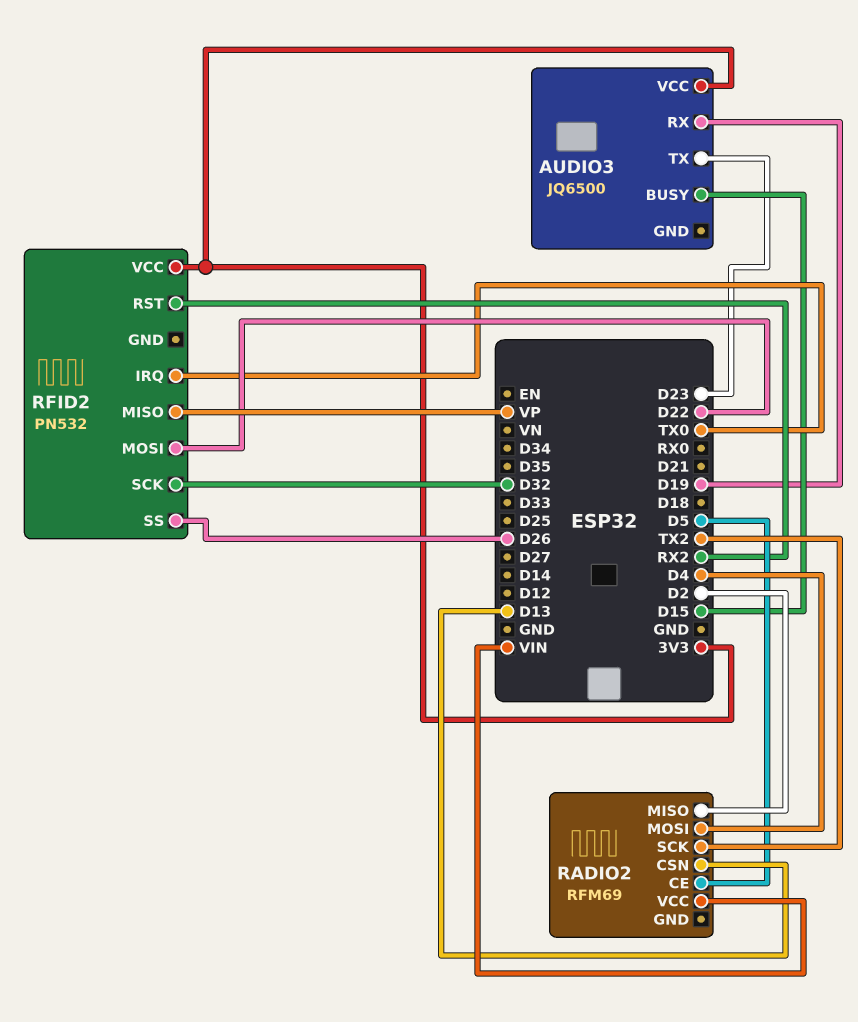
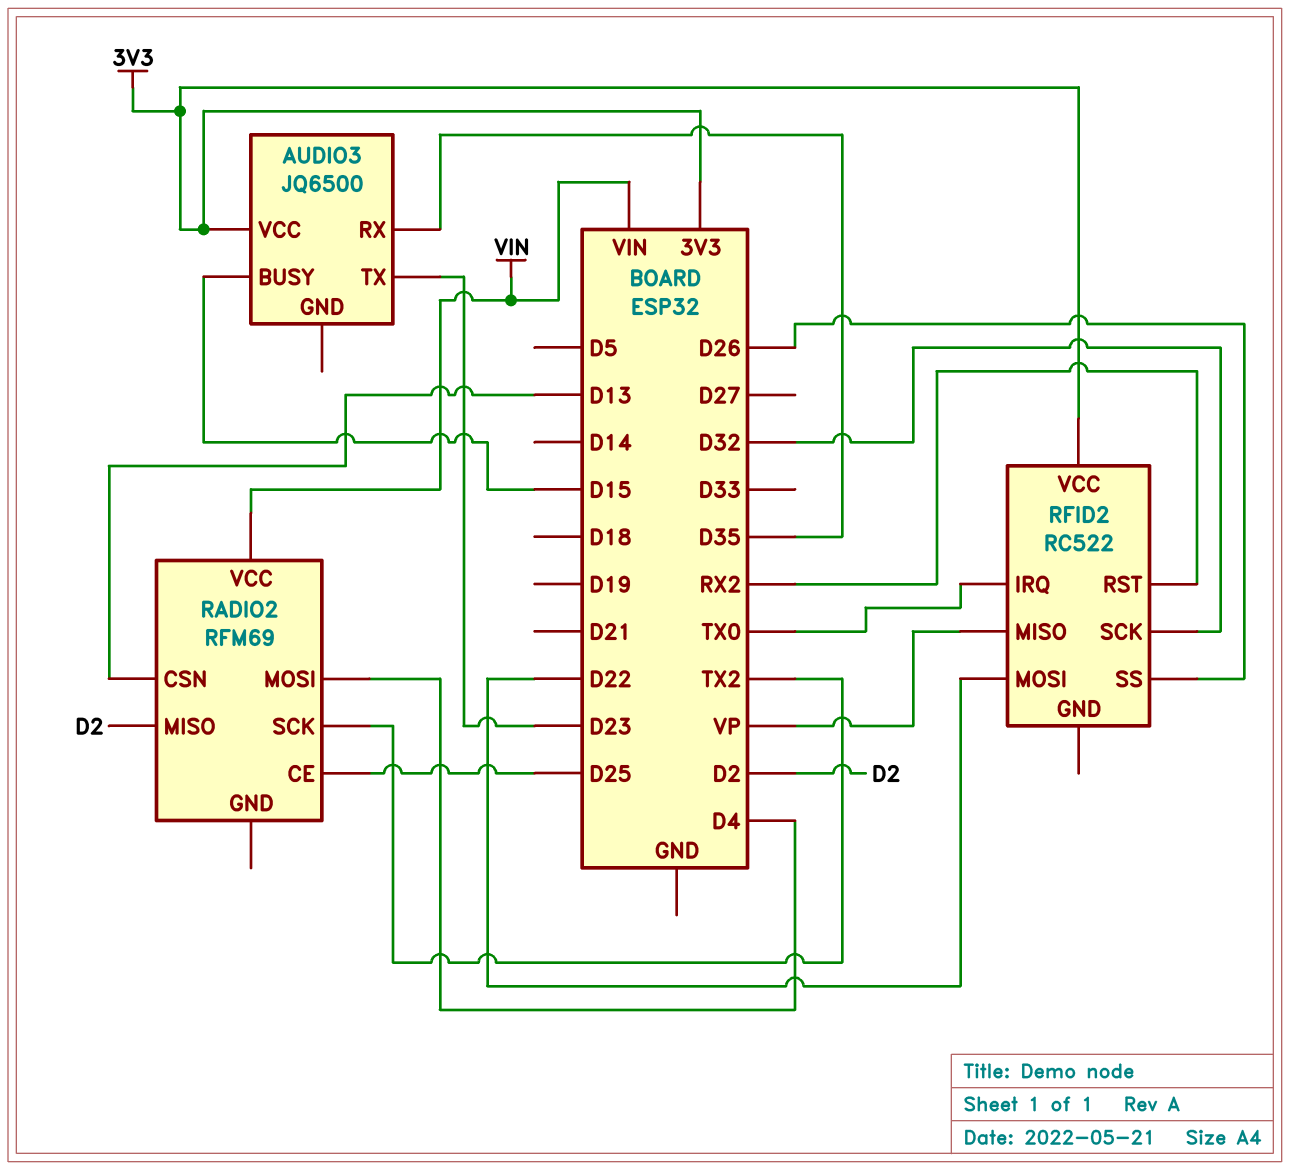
AUDIO3 pin RX: D19 -> D35
RADIO2 pin CE: D5 -> D25
RFID2: PN532 -> RC522

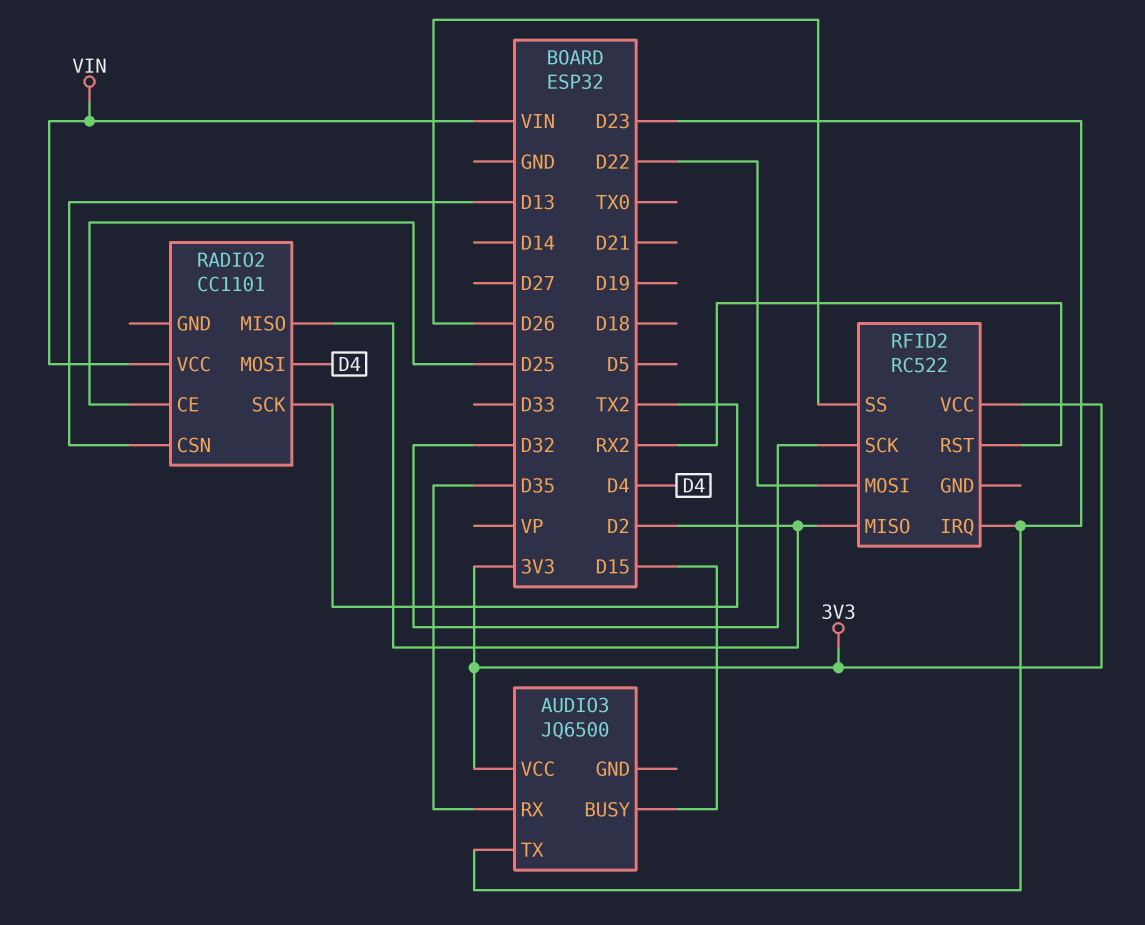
RADIO2: RFM69 -> CC1101
RFID2 pin IRQ: TX0 -> D23
RFID2 pin MISO: VP -> D2

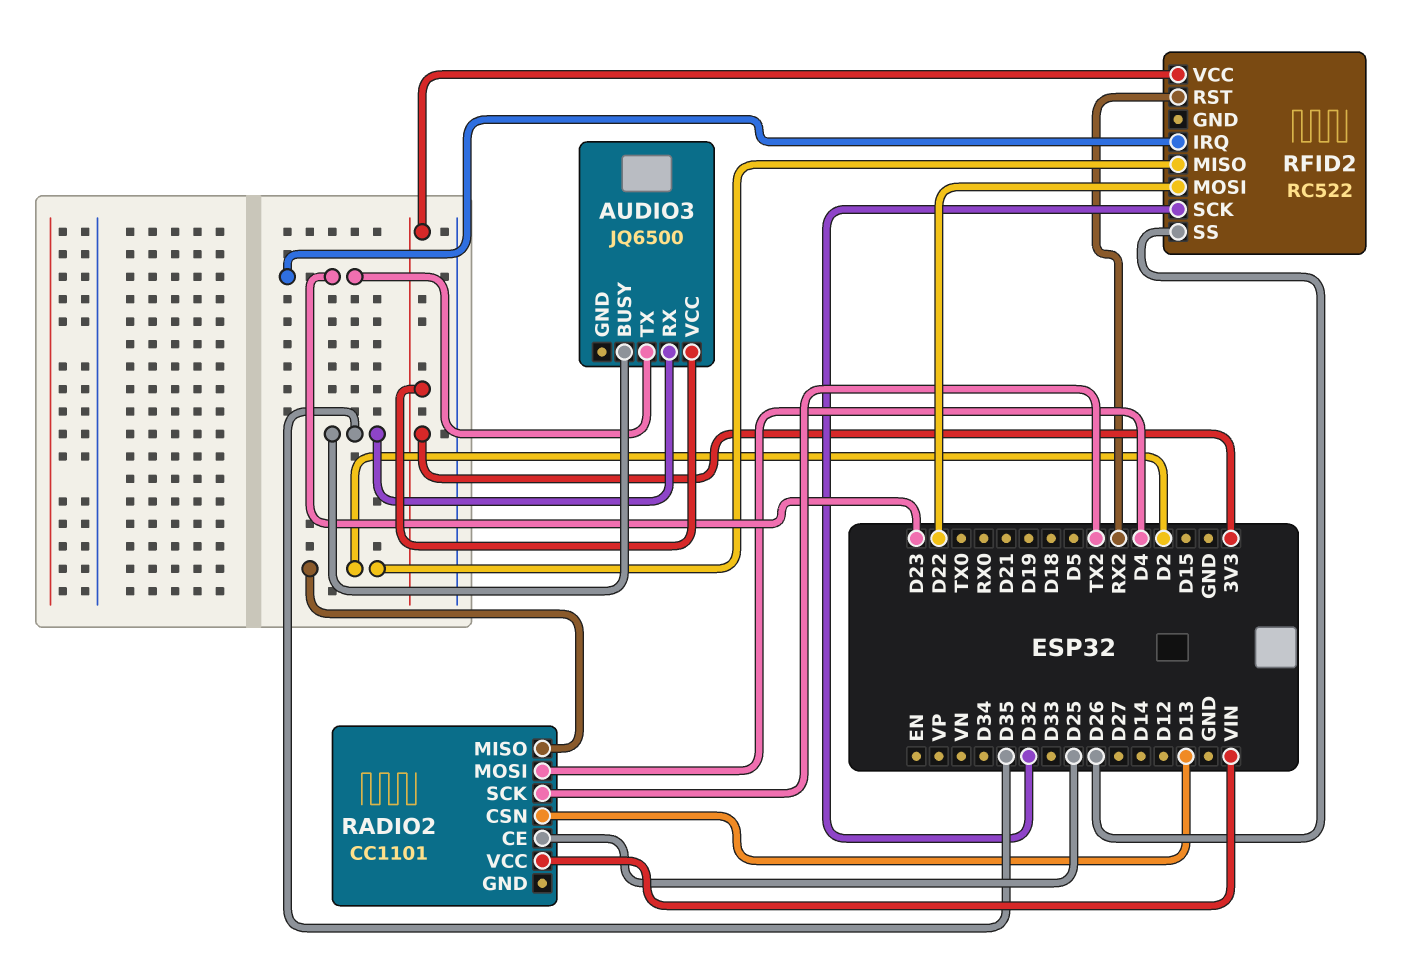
AUDIO3 pin BUSY: D15 -> D35

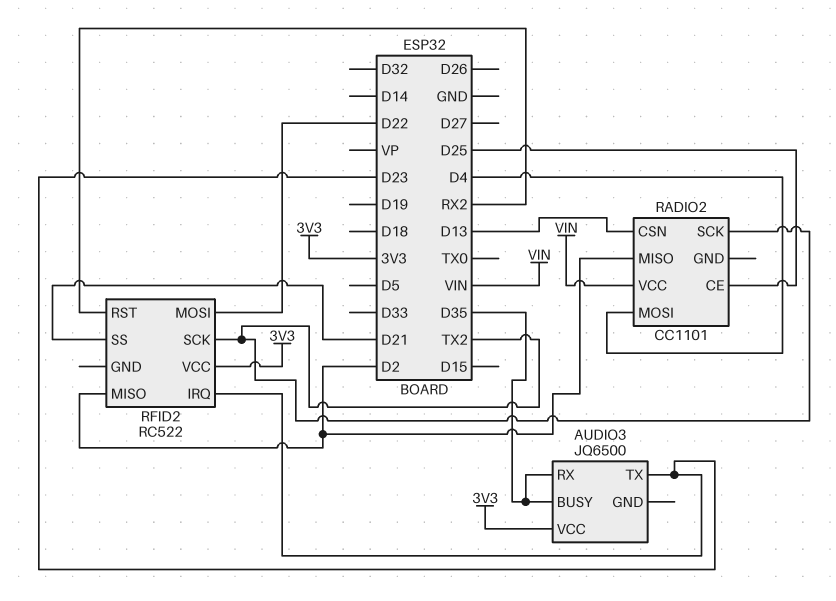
RFID2 pin SCK: D32 -> TX2
RFID2 pin SS: D26 -> D21

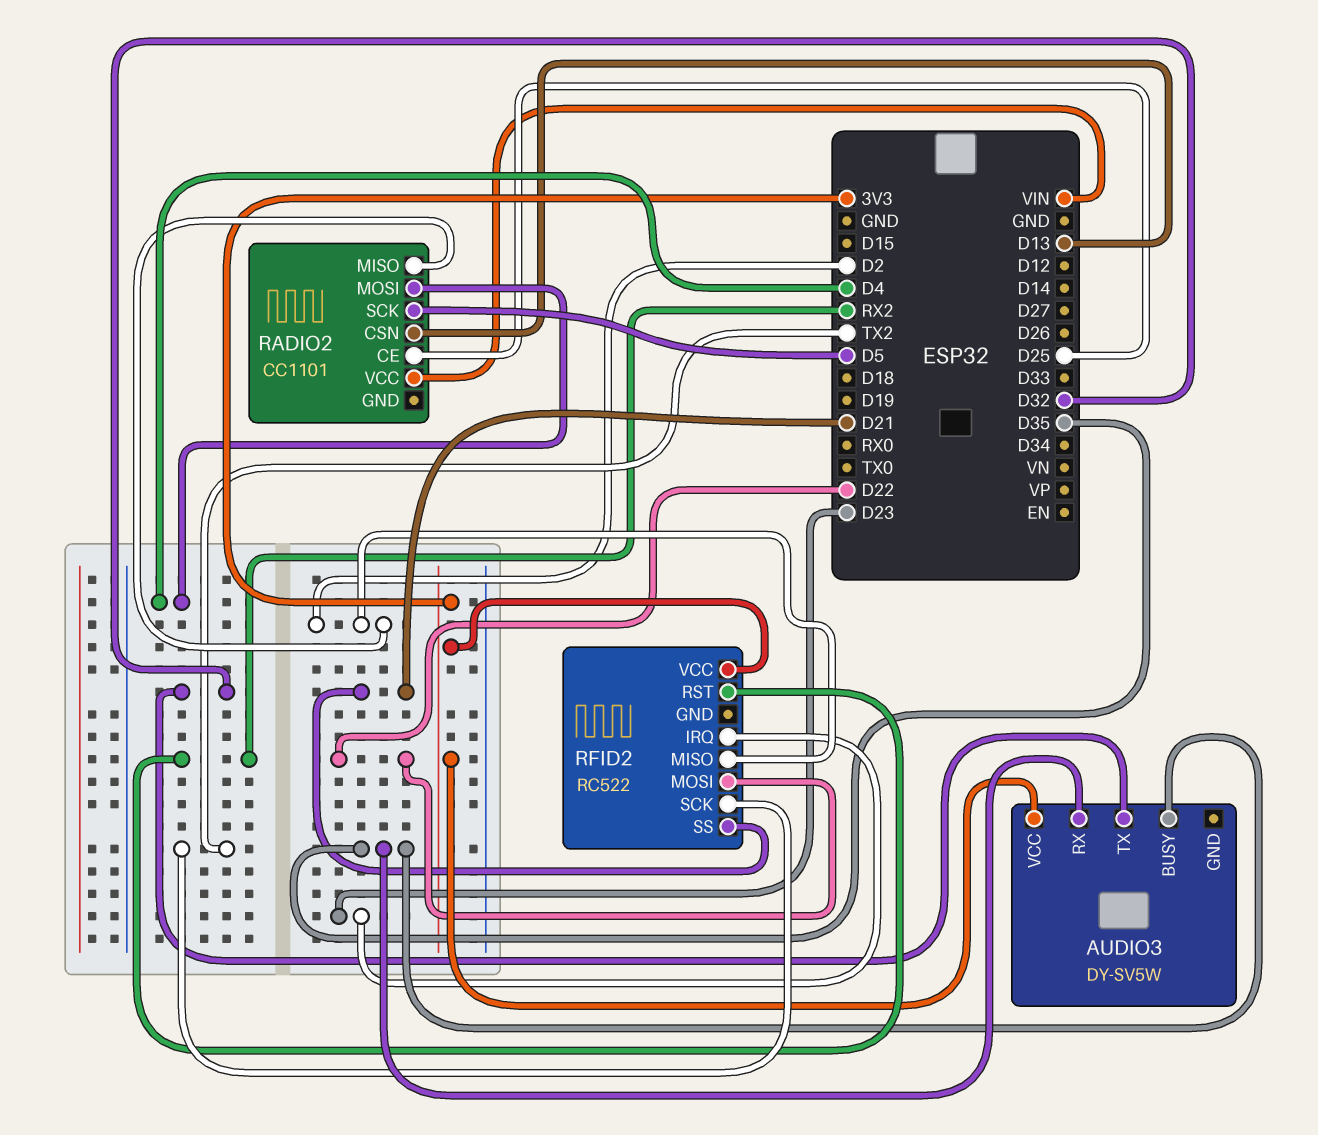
AUDIO3: JQ6500 -> DY-SV5W
AUDIO3 pin TX: D23 -> D32
RADIO2 pin SCK: TX2 -> D5

